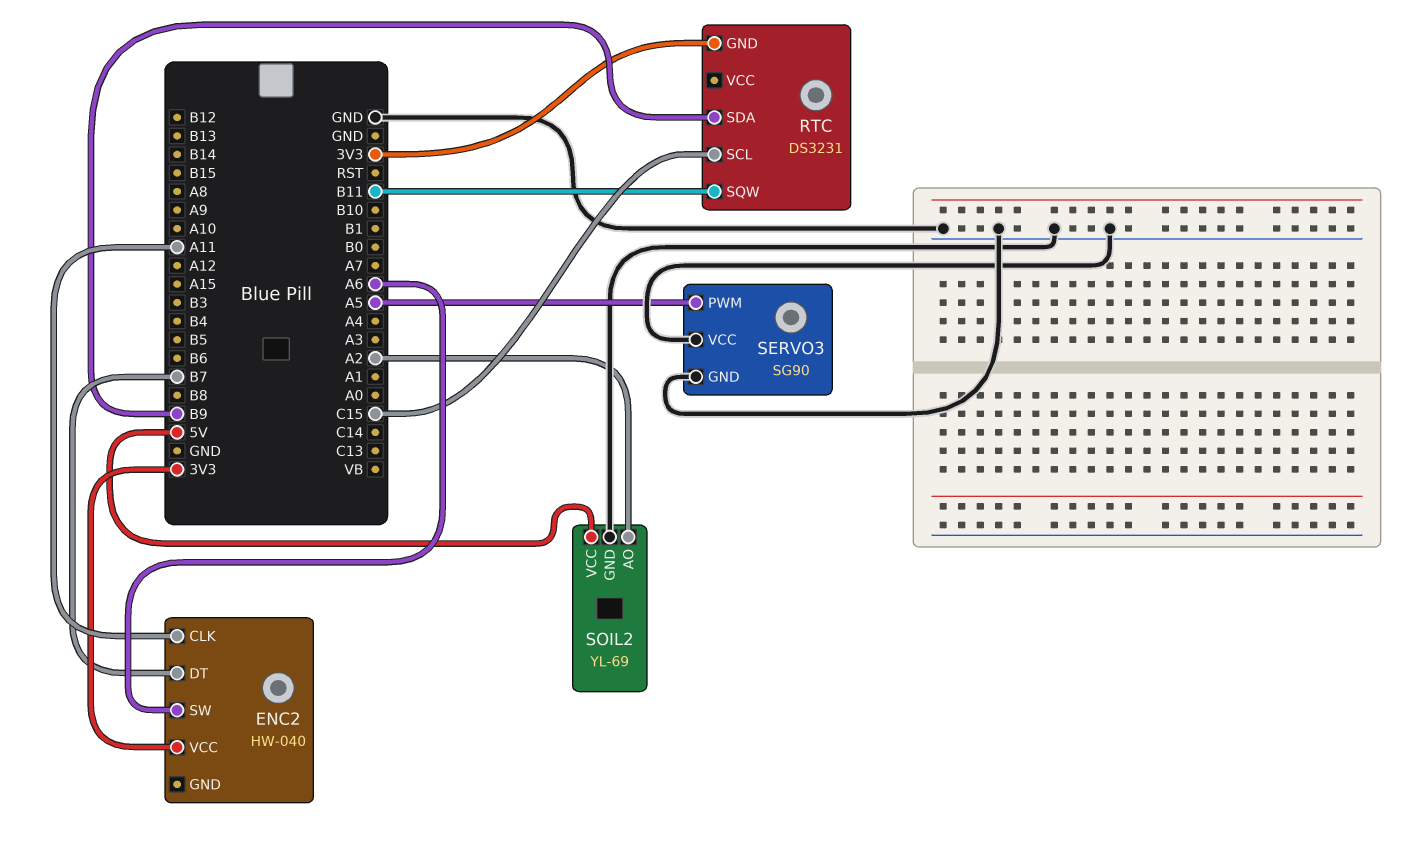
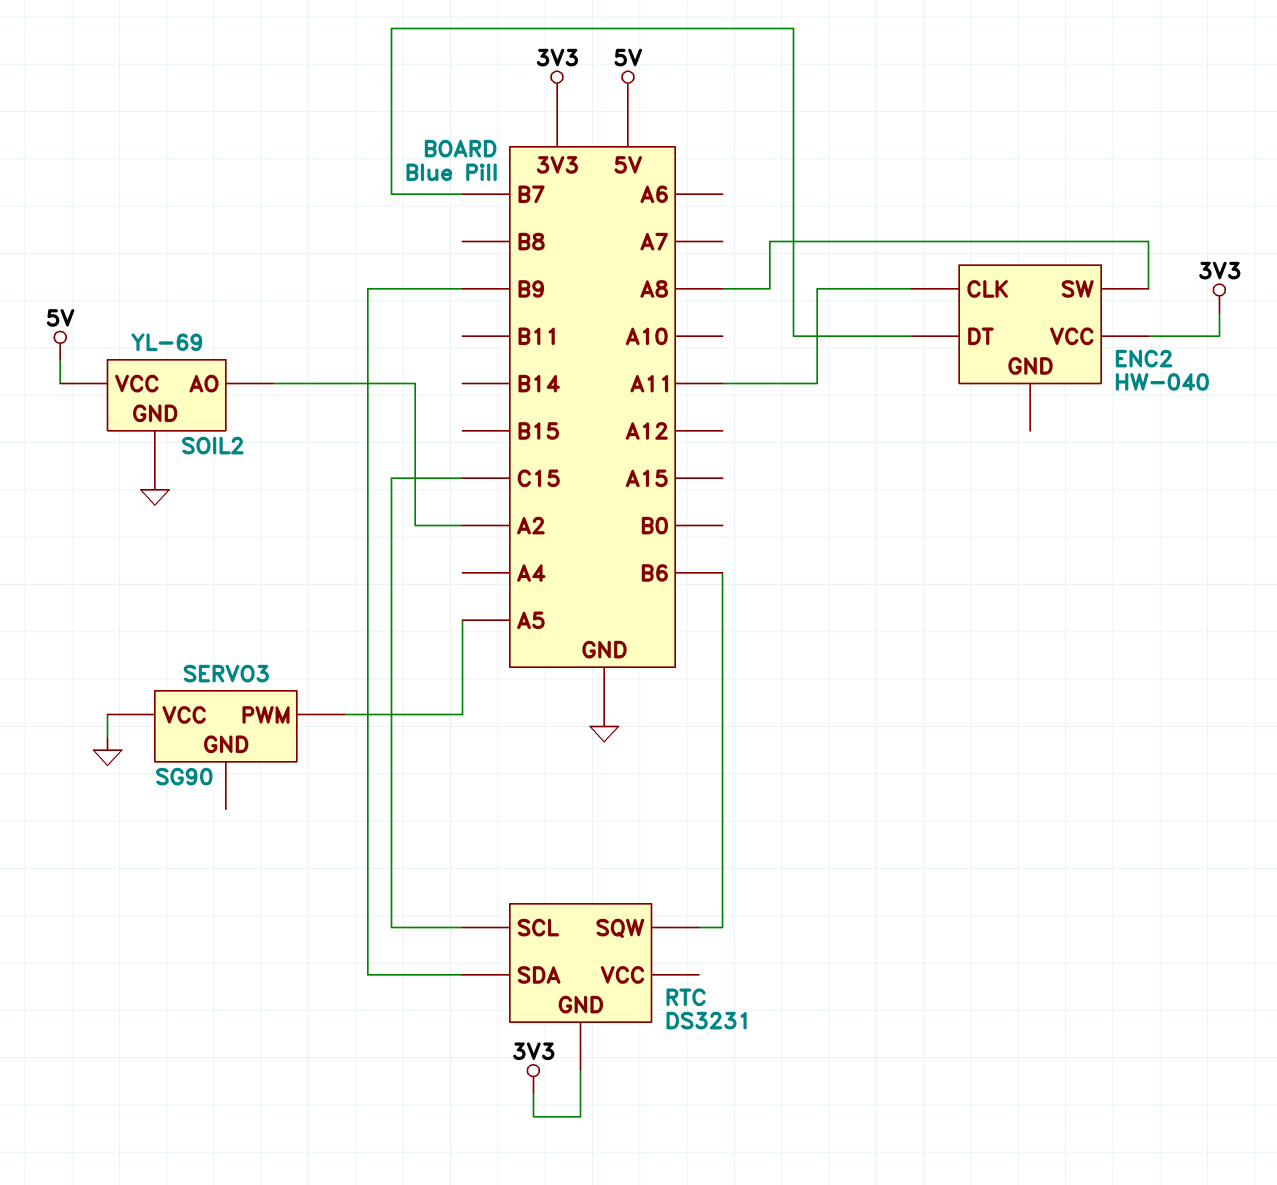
ENC2 pin SW: A6 -> A8
RTC pin SQW: B11 -> B6
SERVO3 pin GND: GND -> none

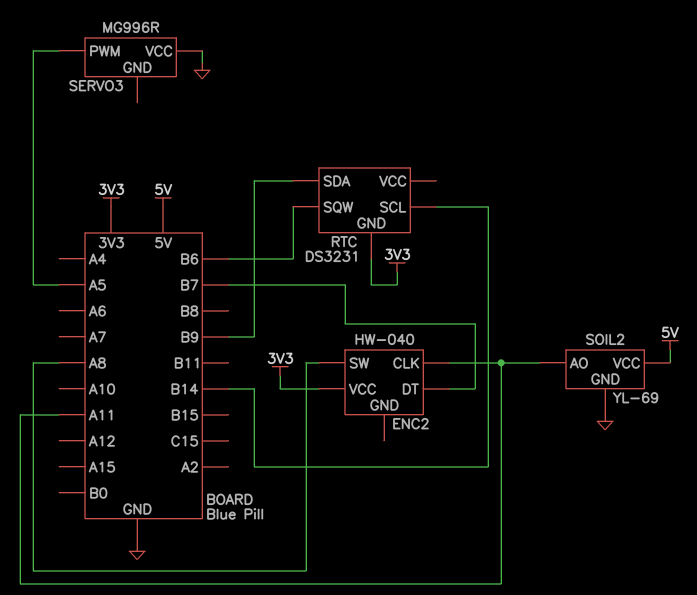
RTC pin SCL: C15 -> B14
SERVO3: SG90 -> MG996R
SOIL2 pin AO: A2 -> A11

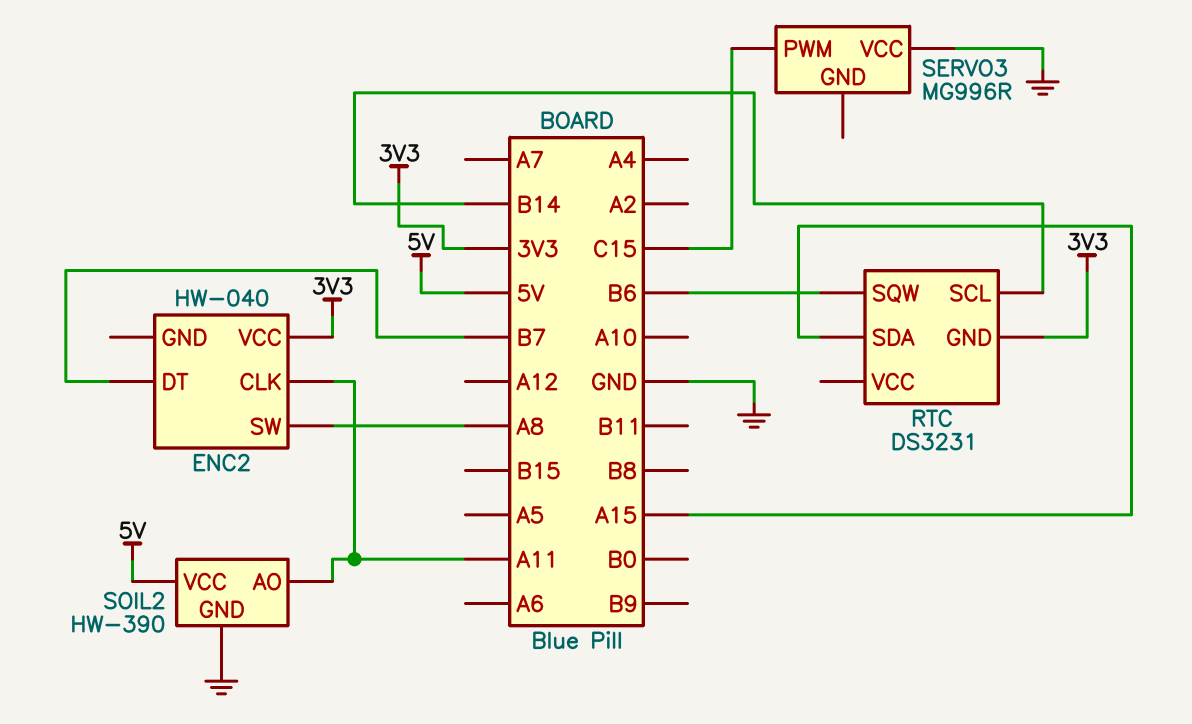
RTC pin SDA: B9 -> A15
SERVO3 pin PWM: A5 -> C15
SOIL2: YL-69 -> HW-390

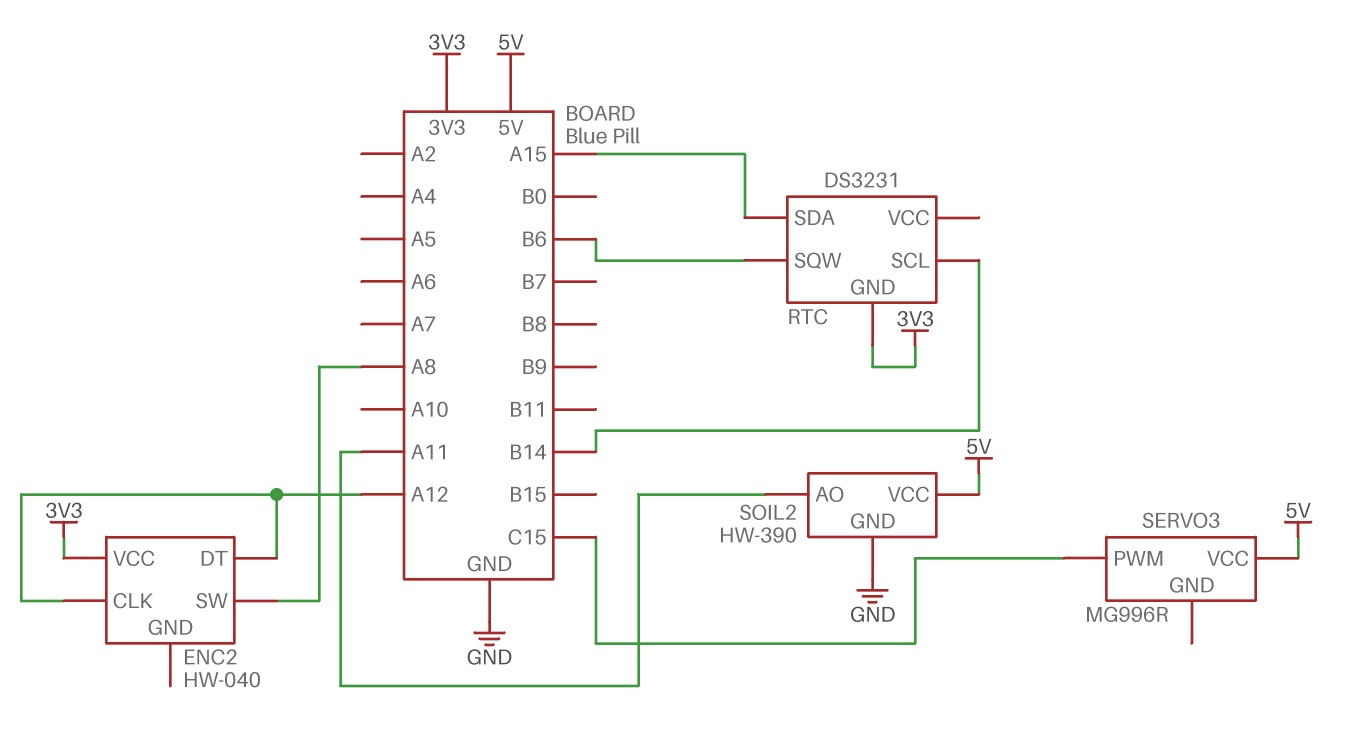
ENC2 pin CLK: A11 -> A12
ENC2 pin DT: B7 -> A12
SERVO3 pin VCC: GND -> 5V

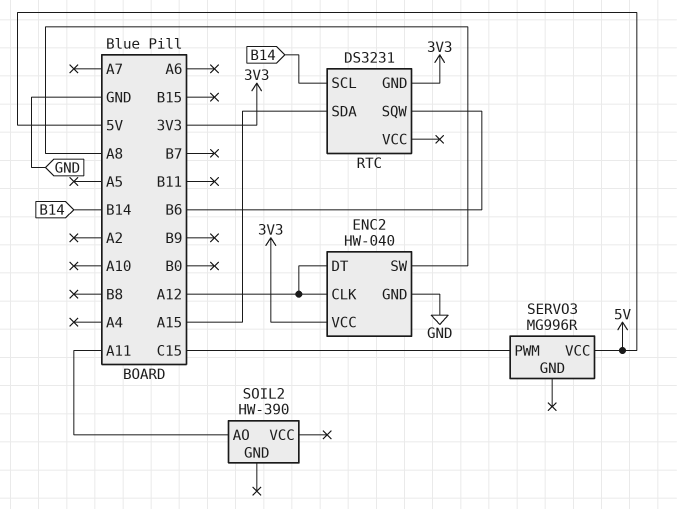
ENC2 pin GND: none -> GND
SOIL2 pin GND: GND -> none
SOIL2 pin VCC: 5V -> none

